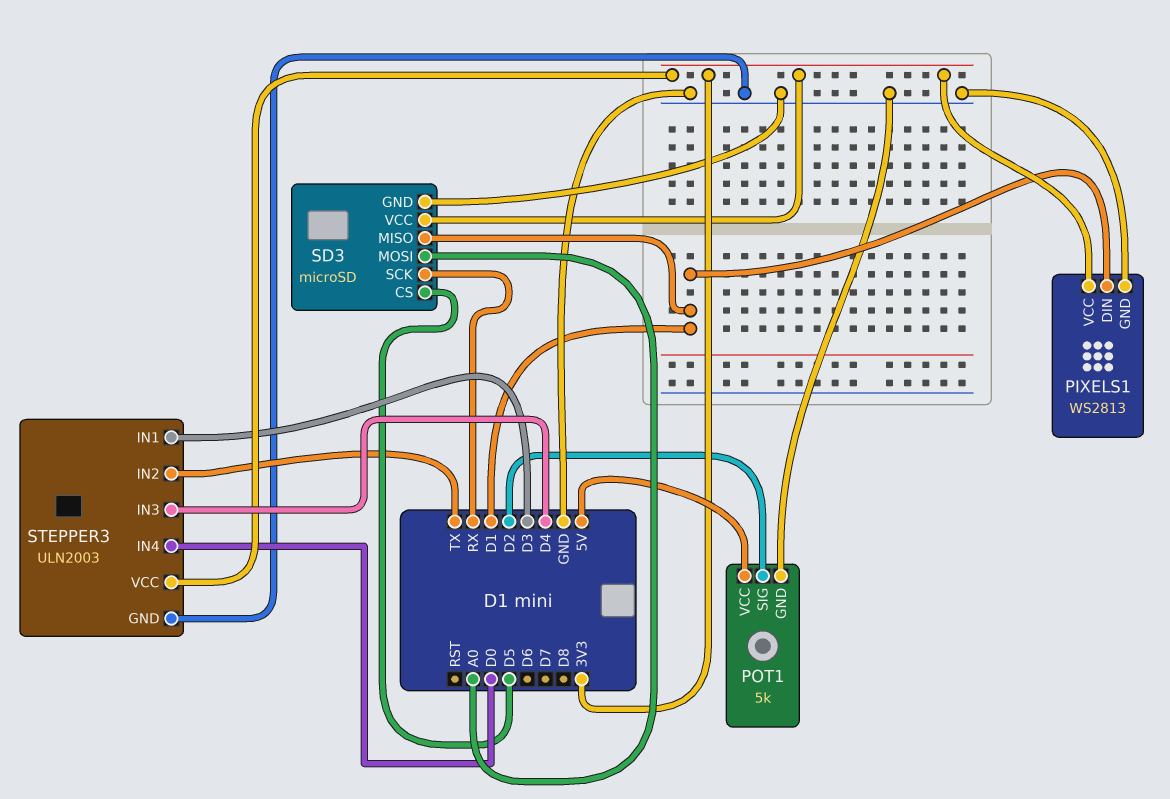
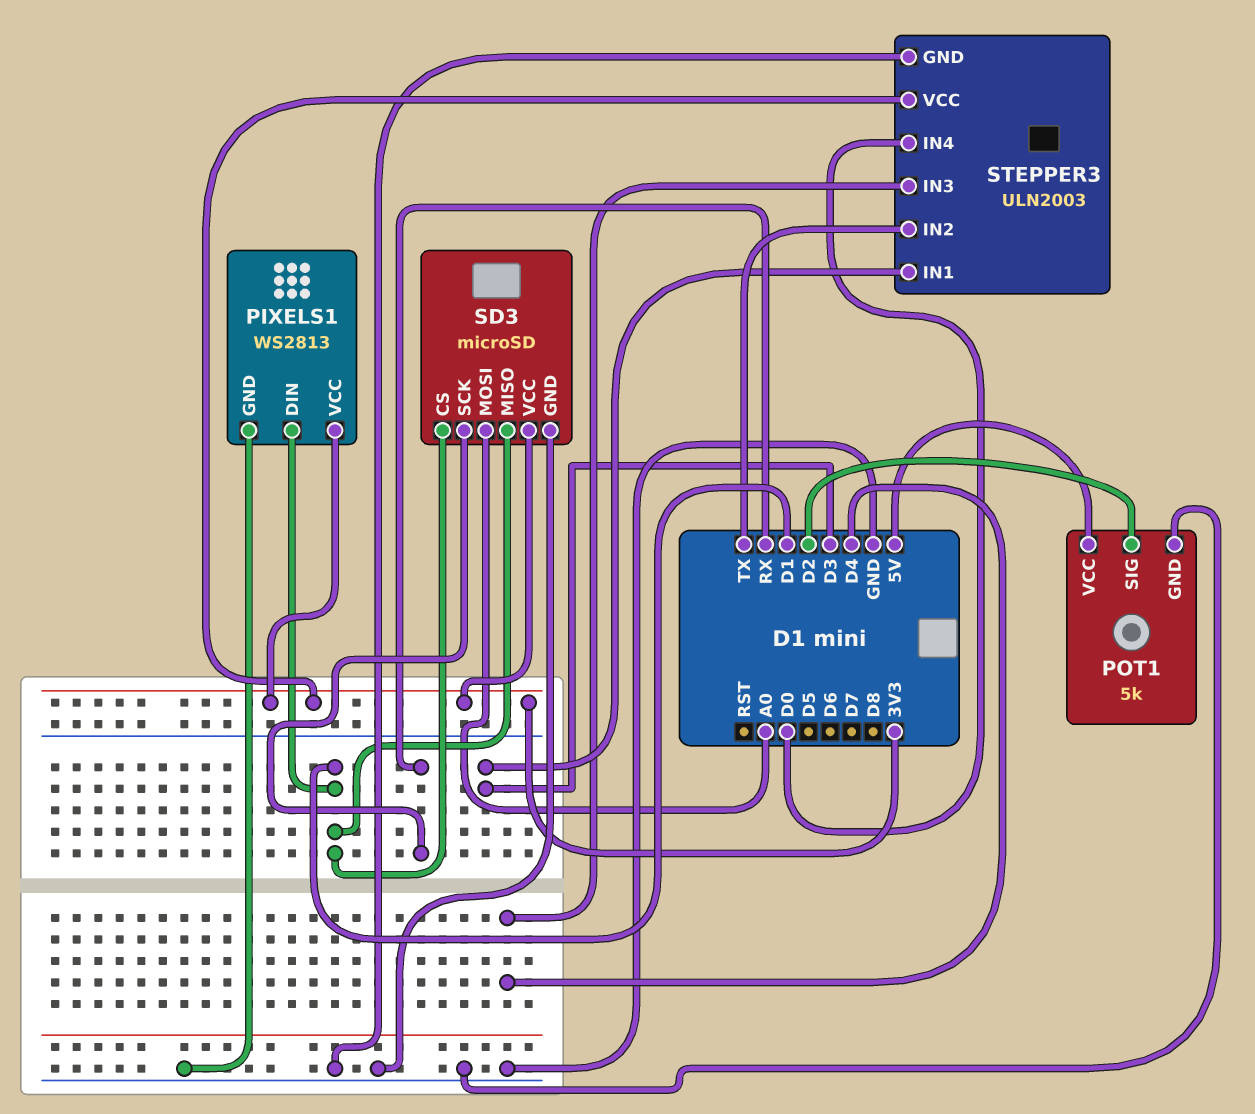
SD3 pin CS: D5 -> D1

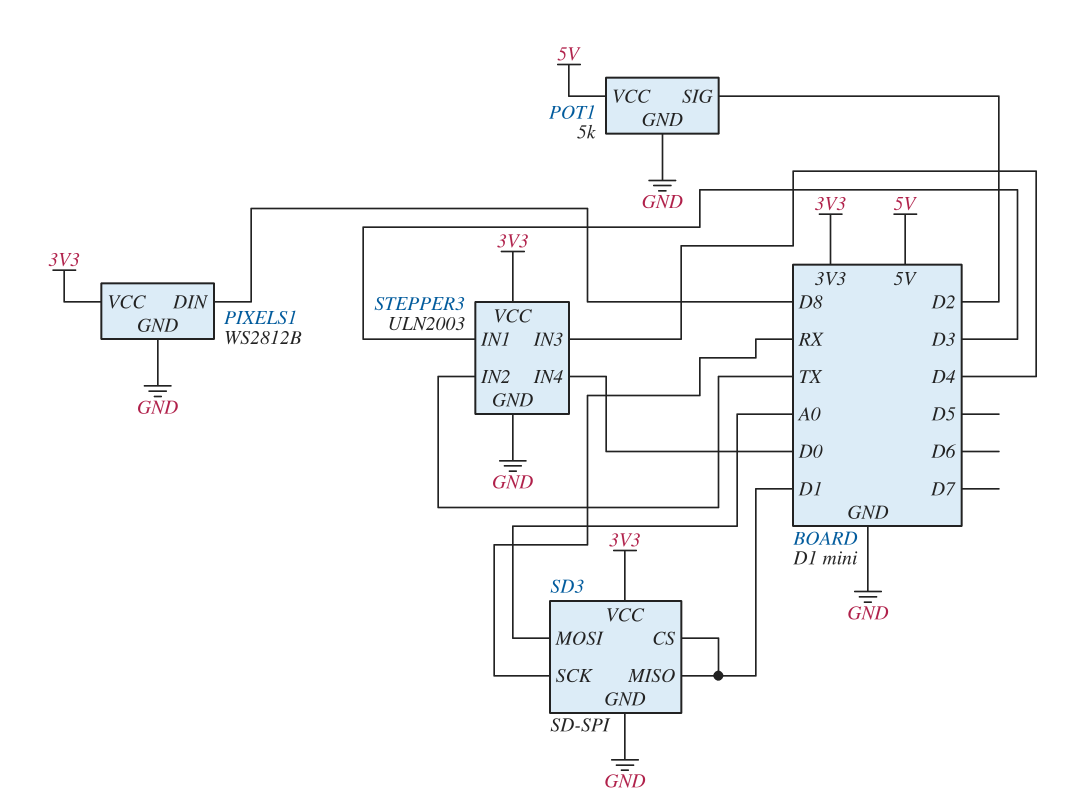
PIXELS1: WS2813 -> WS2812B
PIXELS1 pin DIN: D1 -> D8
SD3: microSD -> SD-SPI

